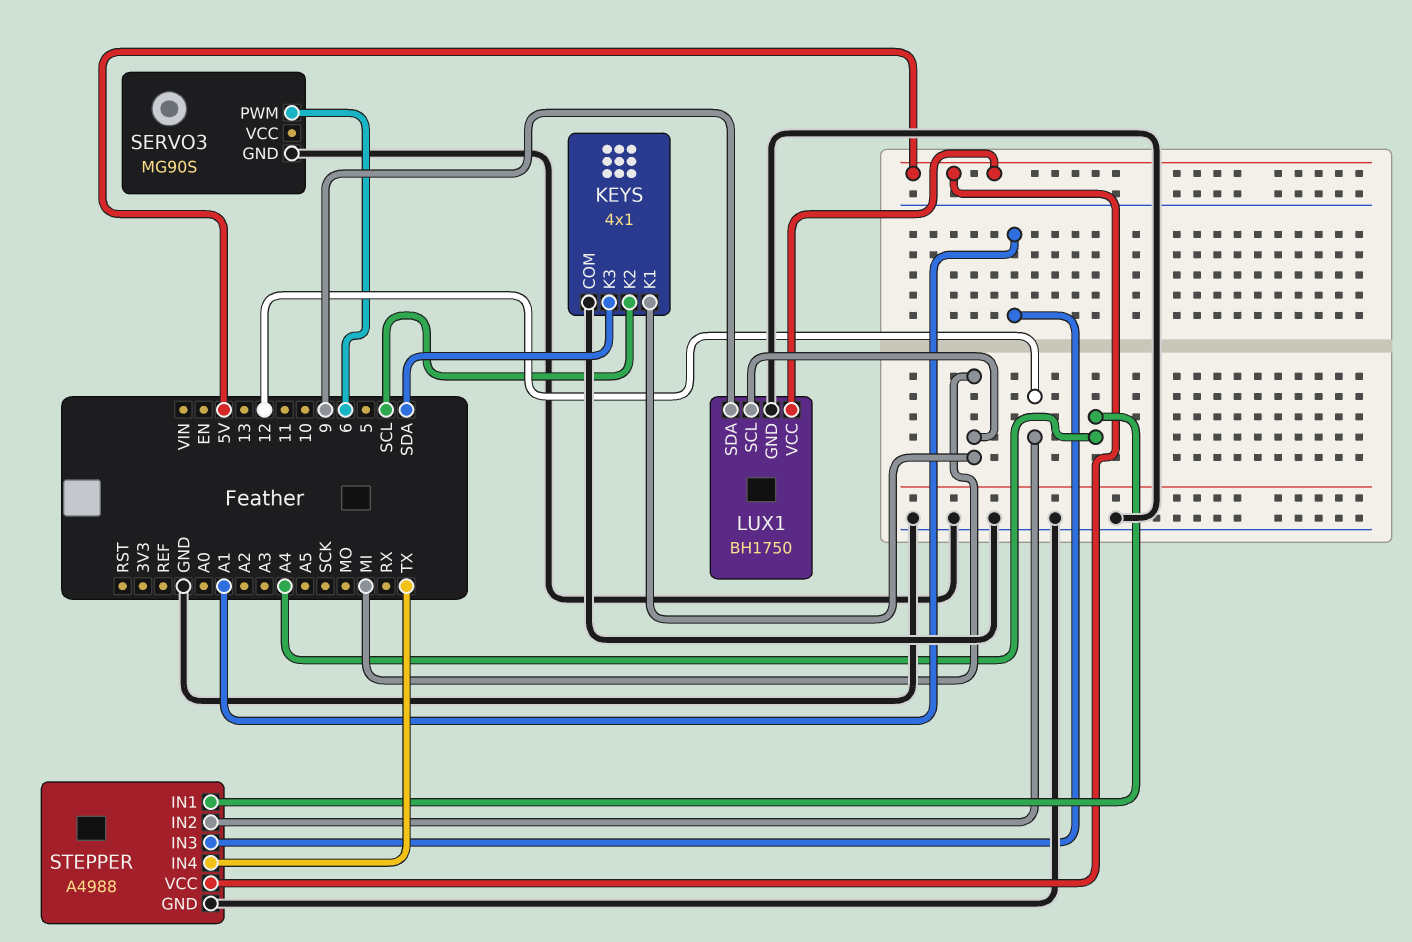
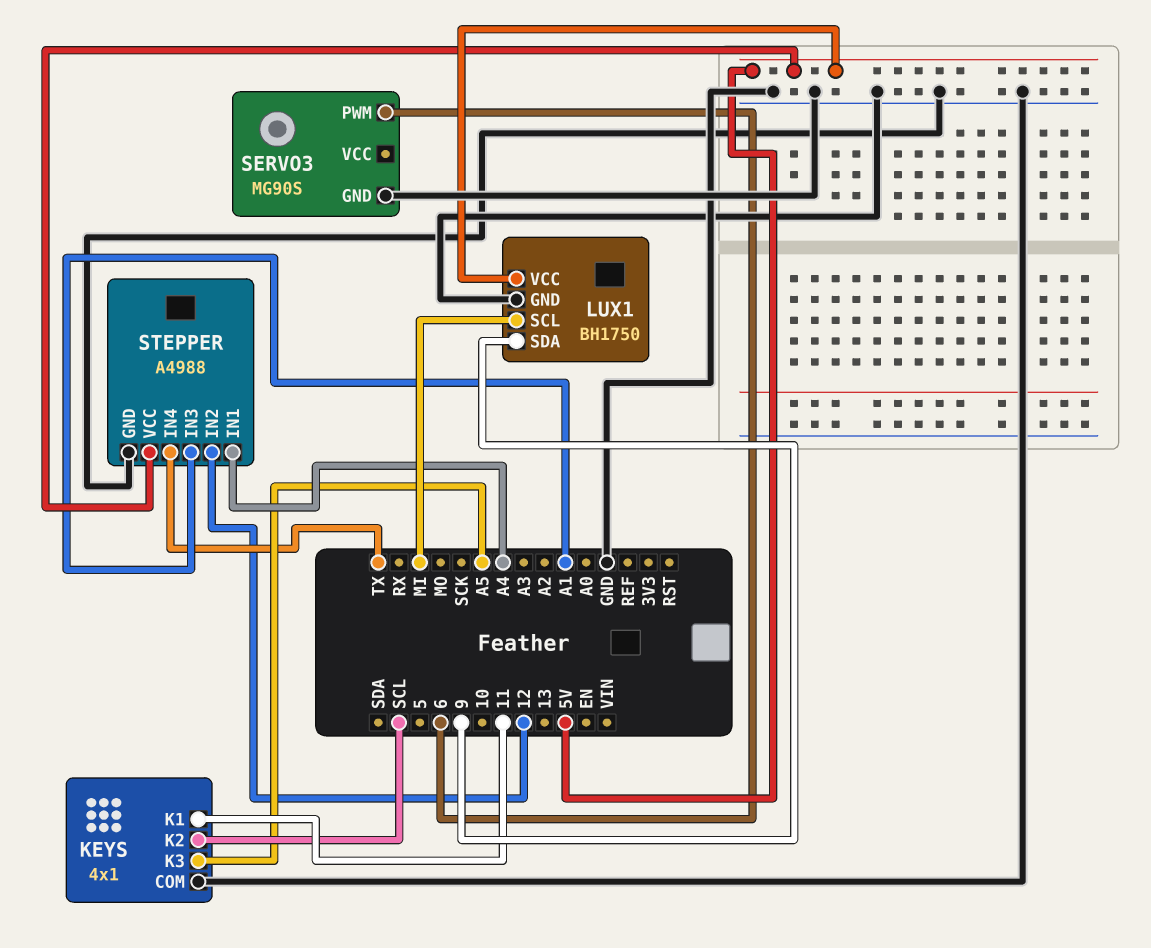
KEYS pin K1: MI -> 11
KEYS pin K3: SDA -> A5

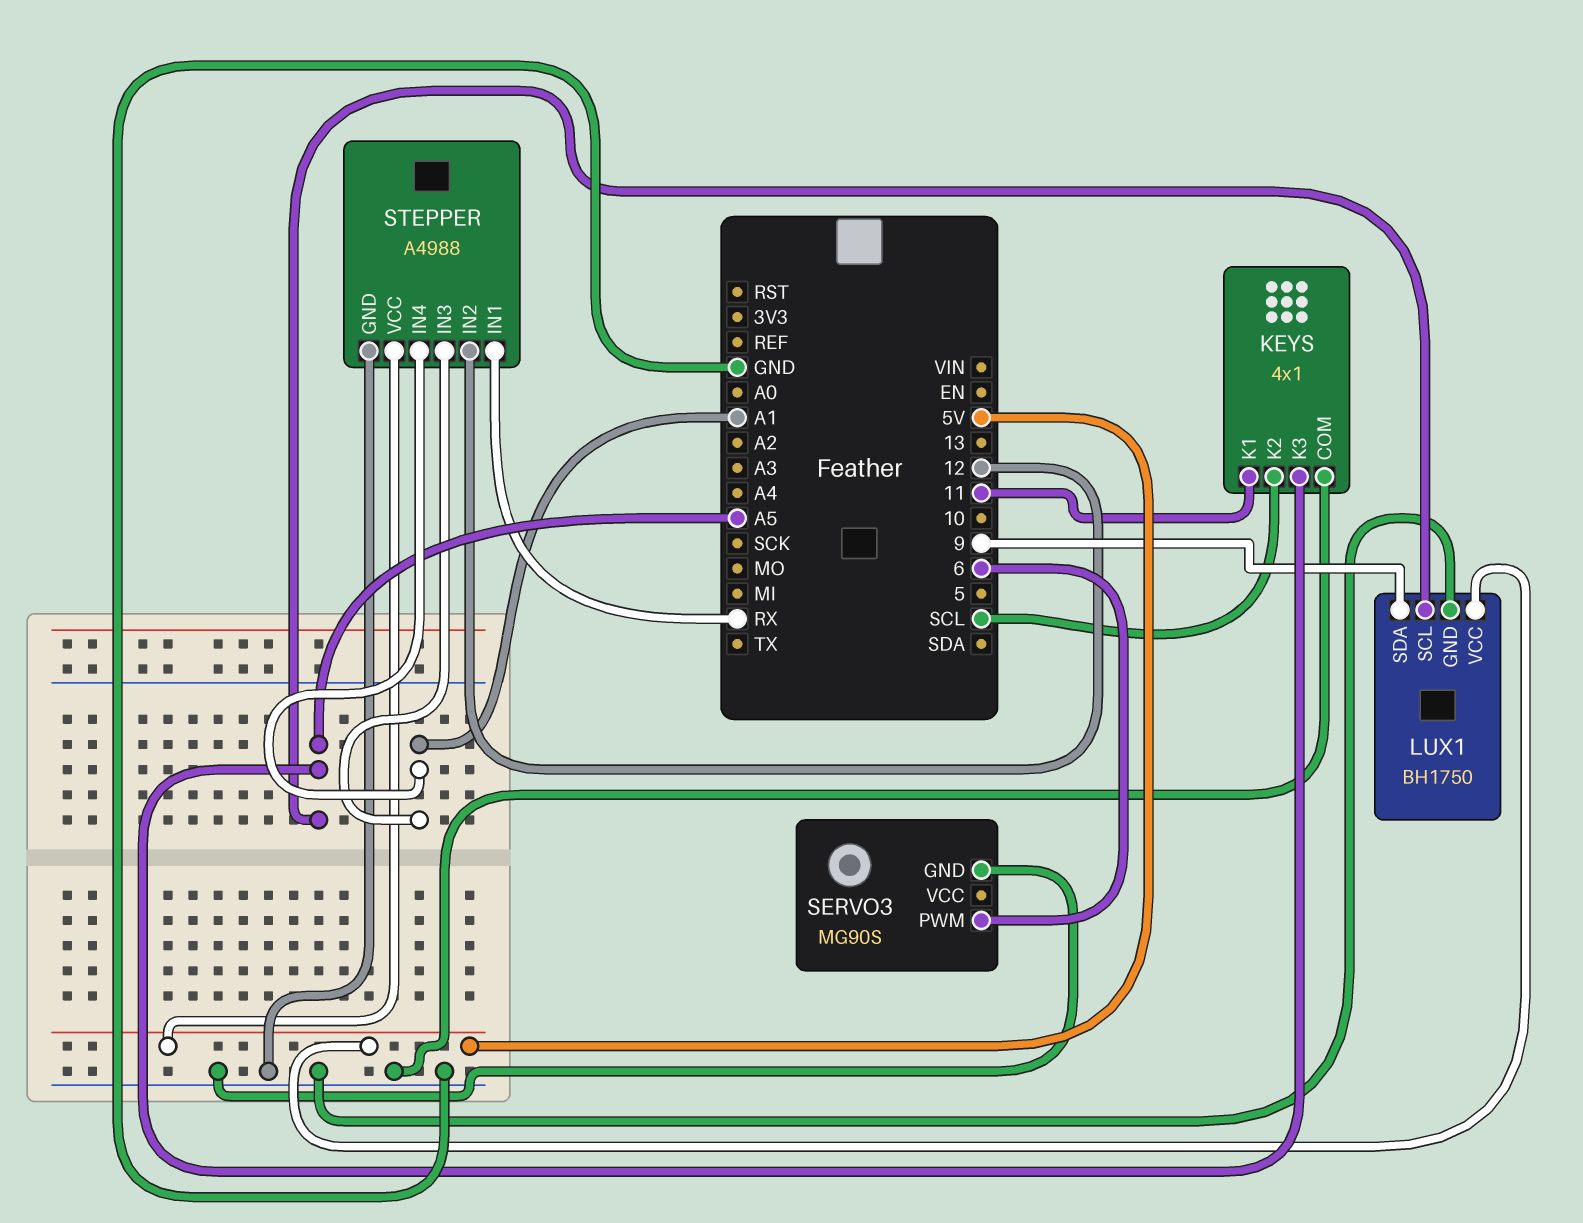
LUX1 pin SCL: MI -> A5
STEPPER pin IN1: A4 -> RX
STEPPER pin IN4: TX -> A1

